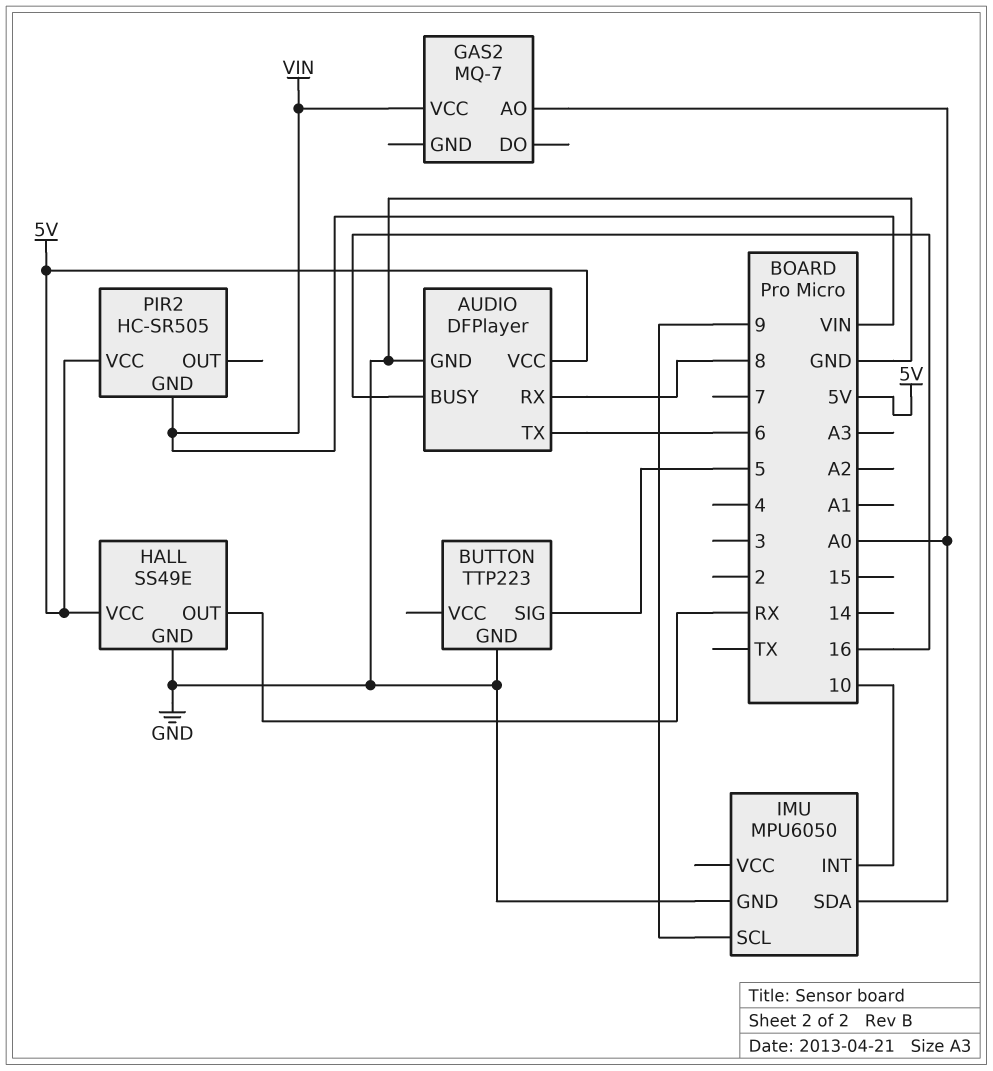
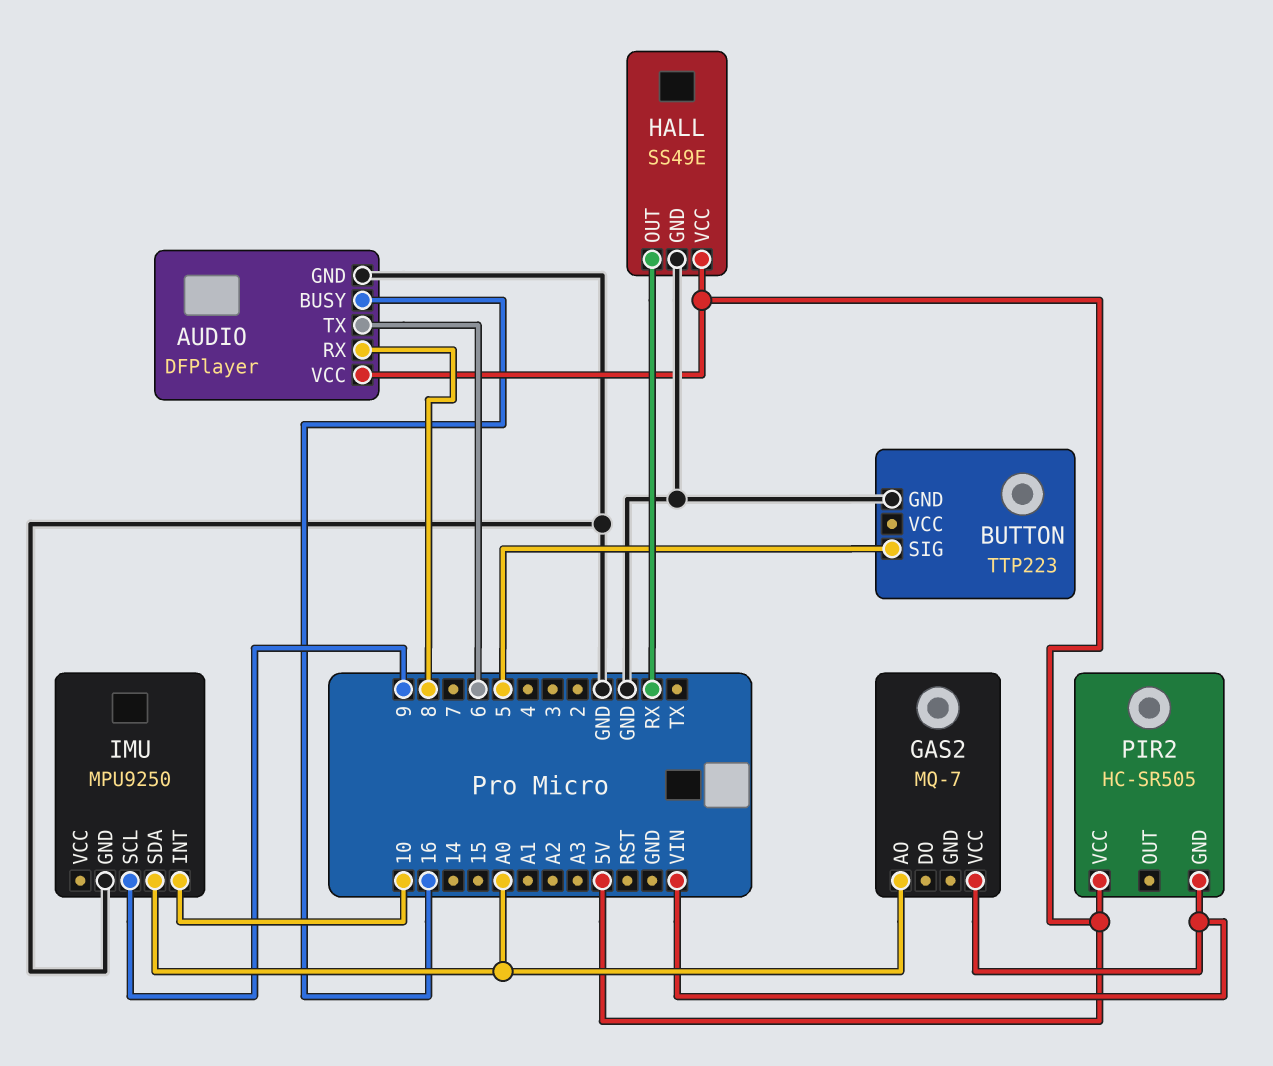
IMU: MPU6050 -> MPU9250

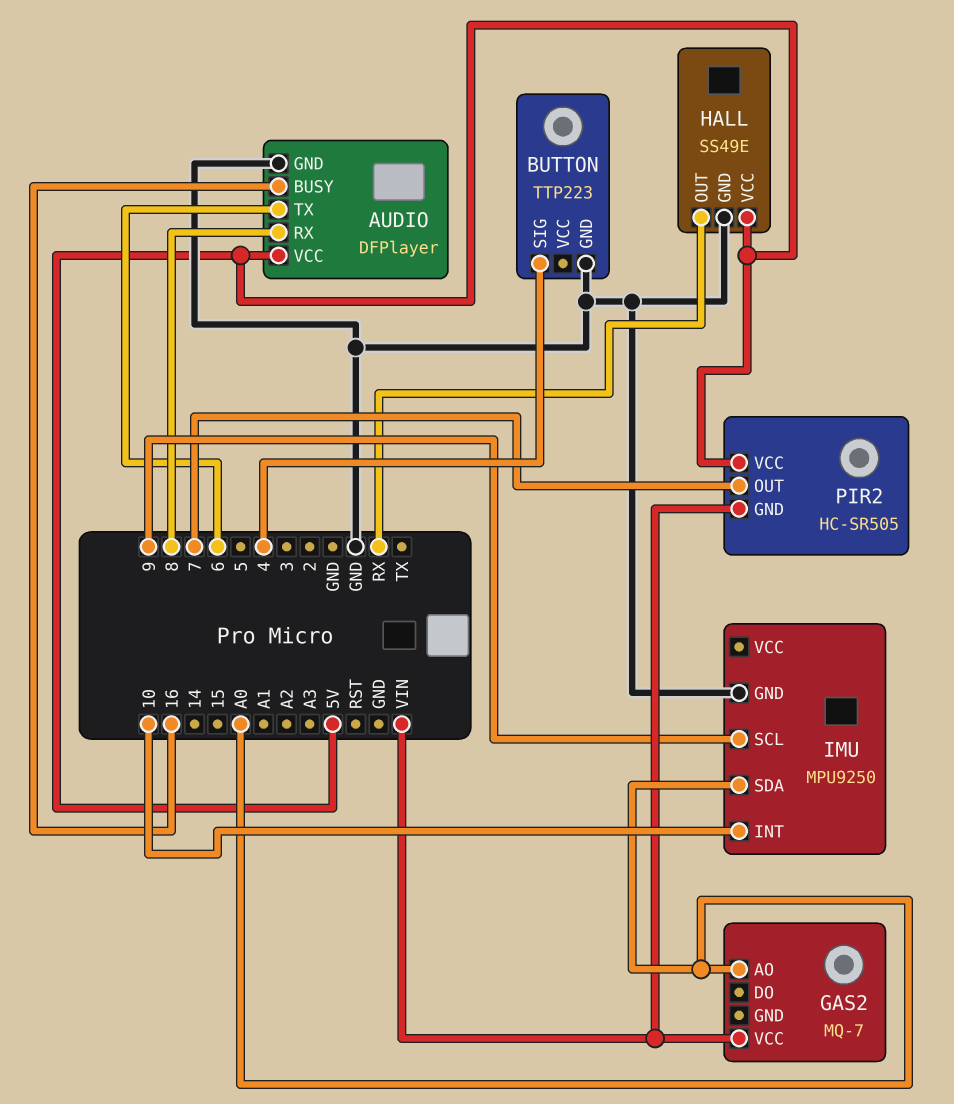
BUTTON pin SIG: 5 -> 4
PIR2 pin OUT: none -> 7

